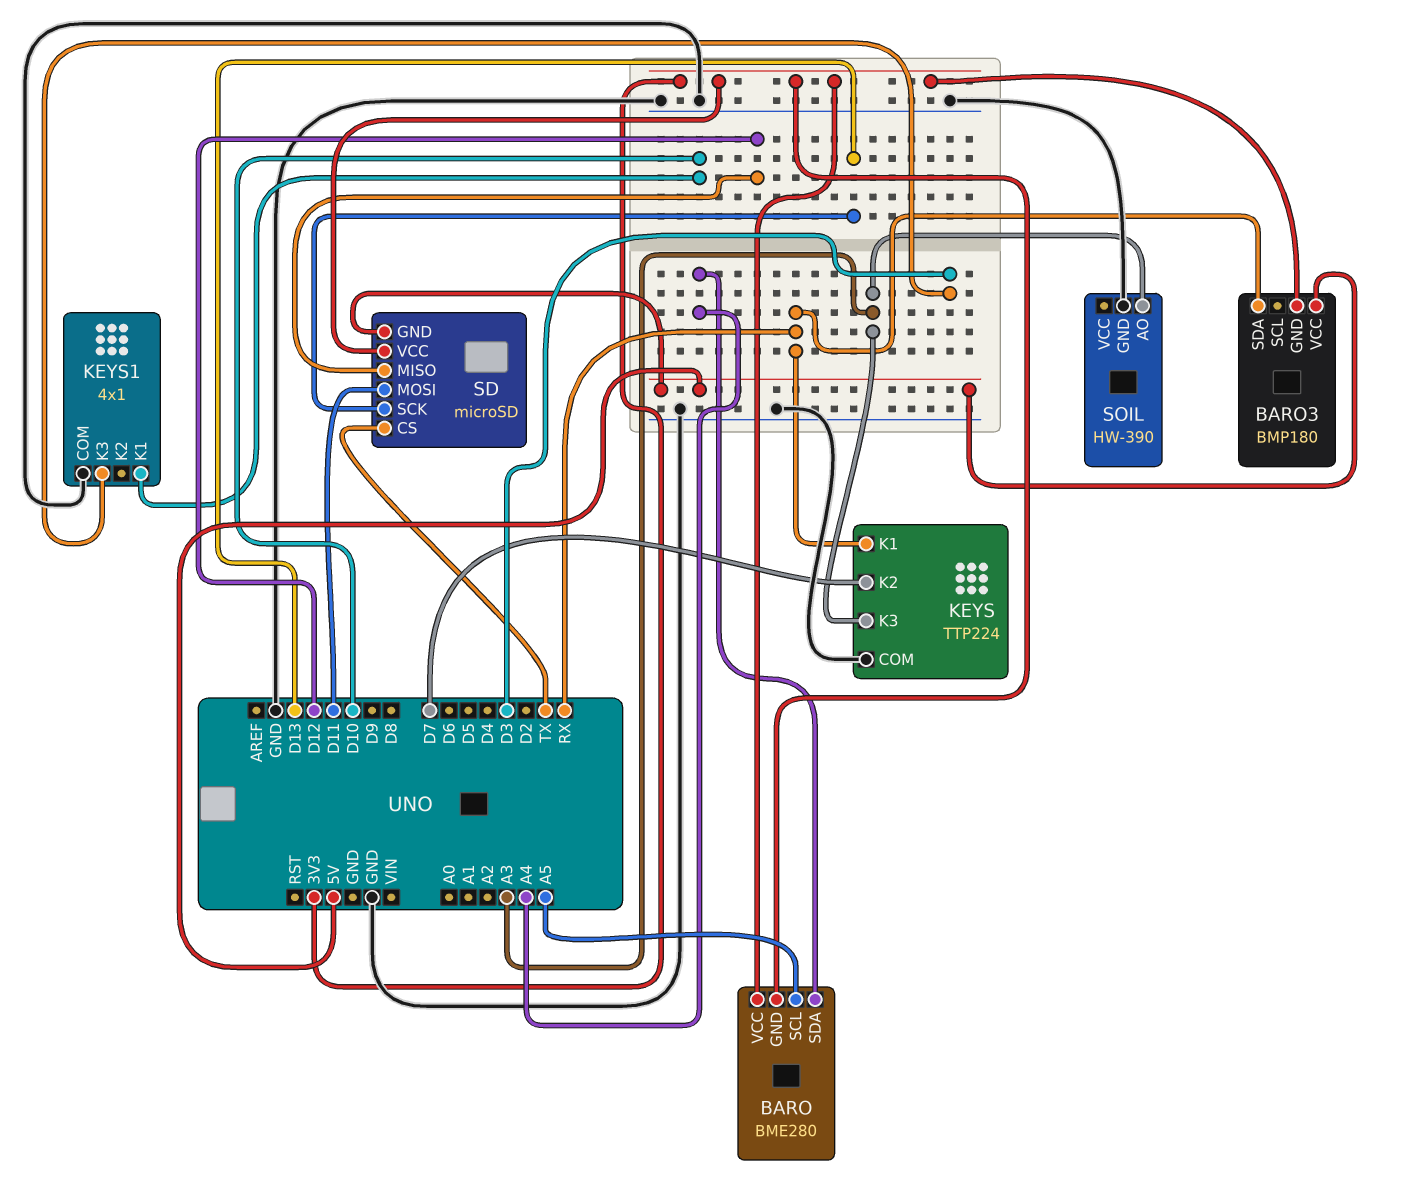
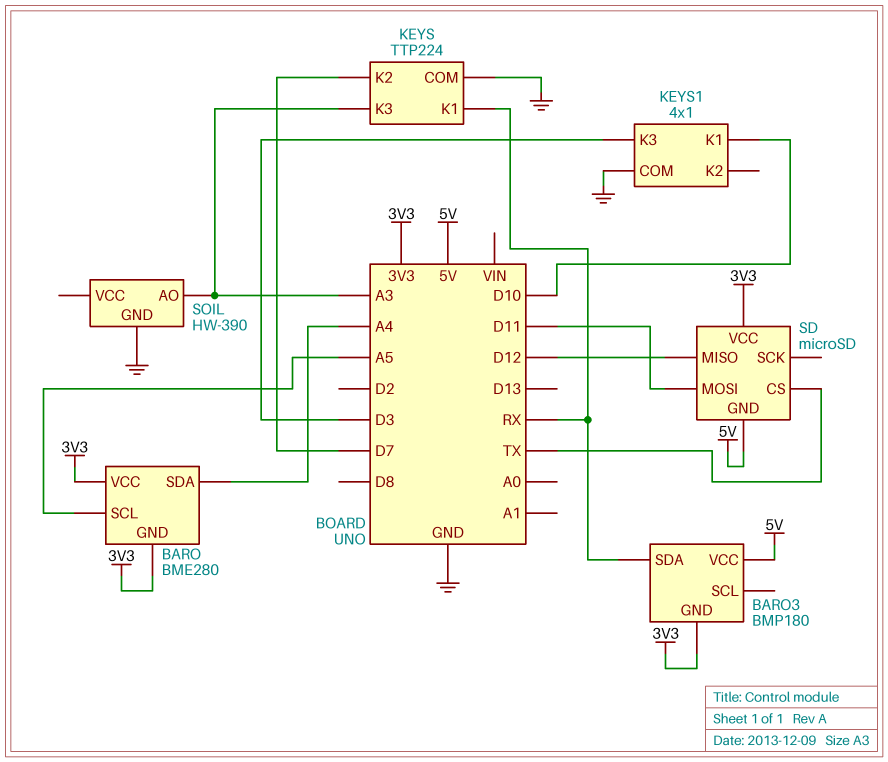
SD pin SCK: D13 -> none

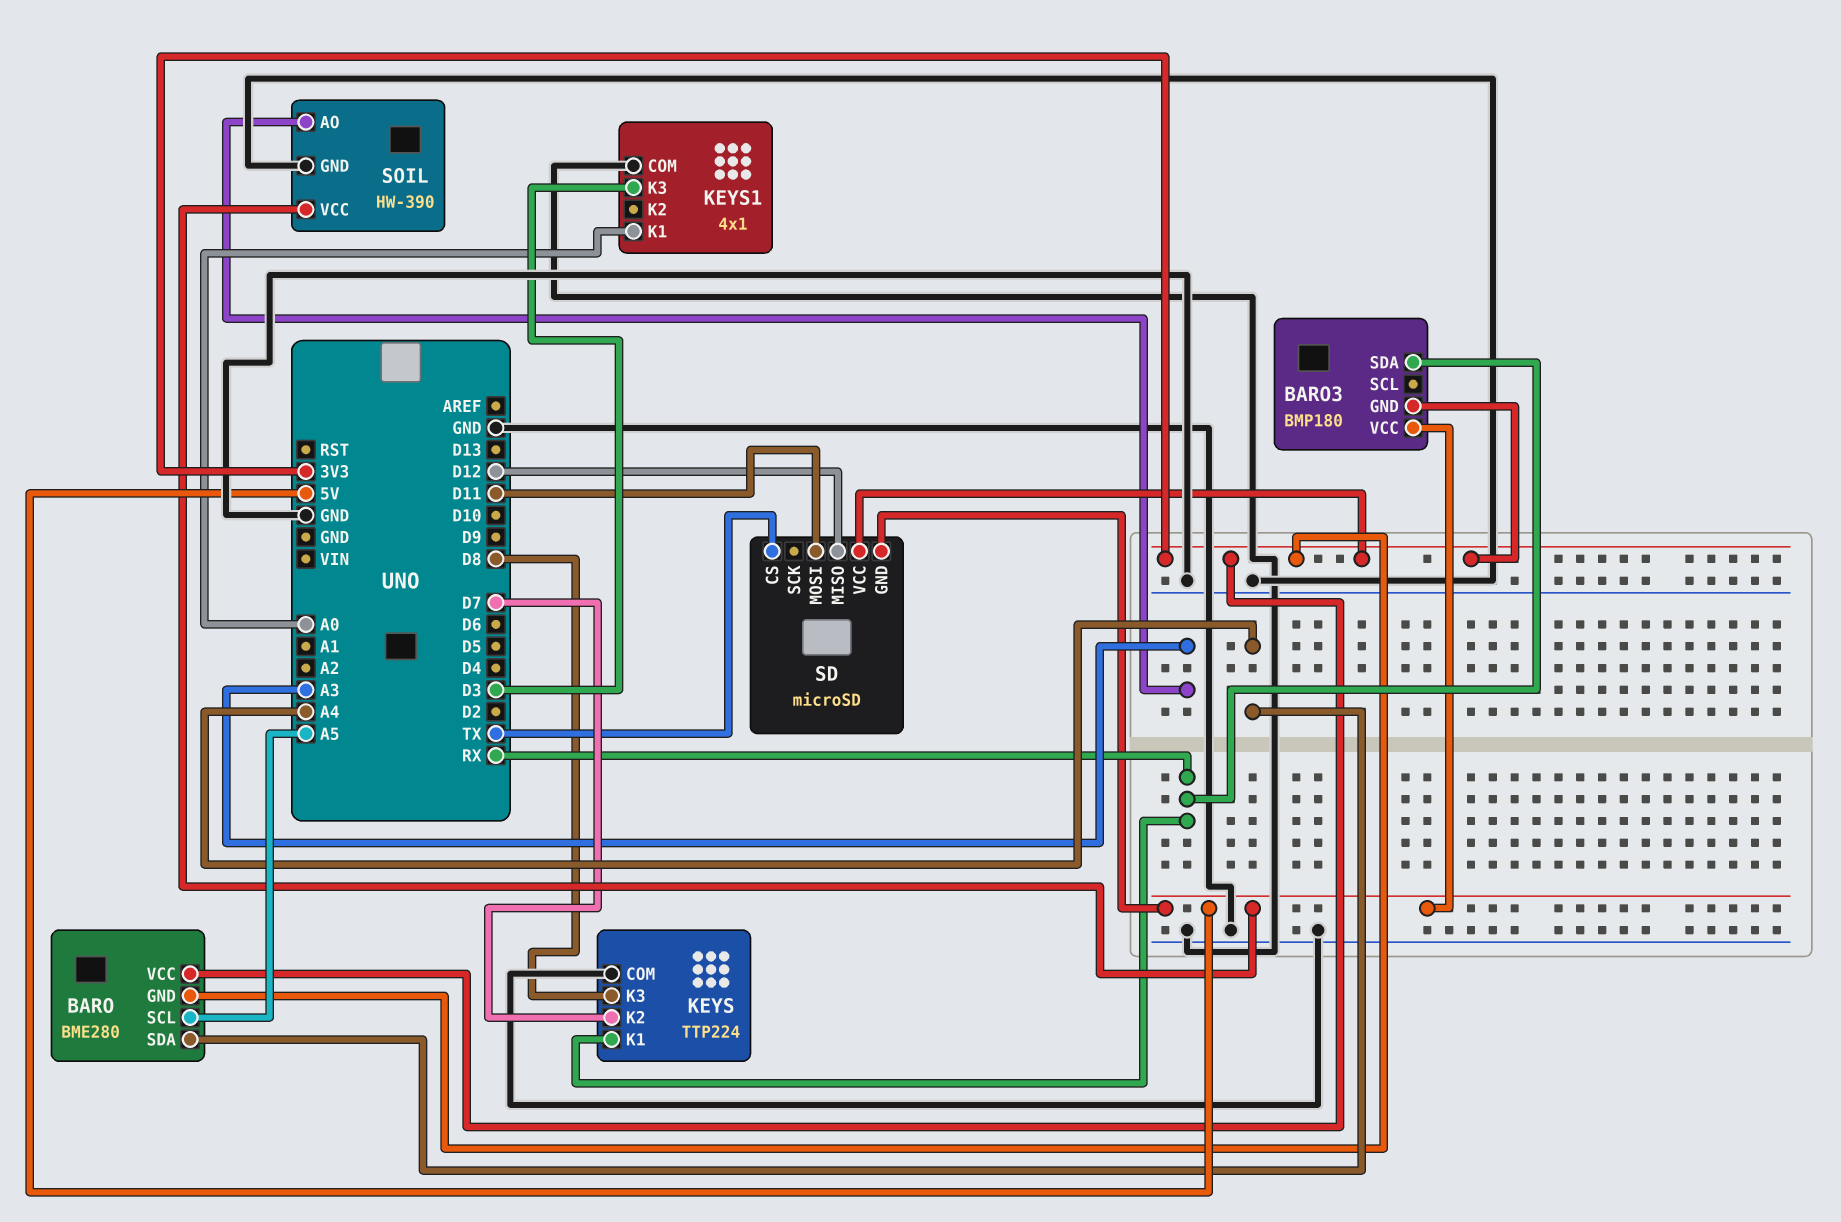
KEYS pin K3: A3 -> D8
KEYS1 pin K1: D10 -> A0
SOIL pin VCC: none -> 5V

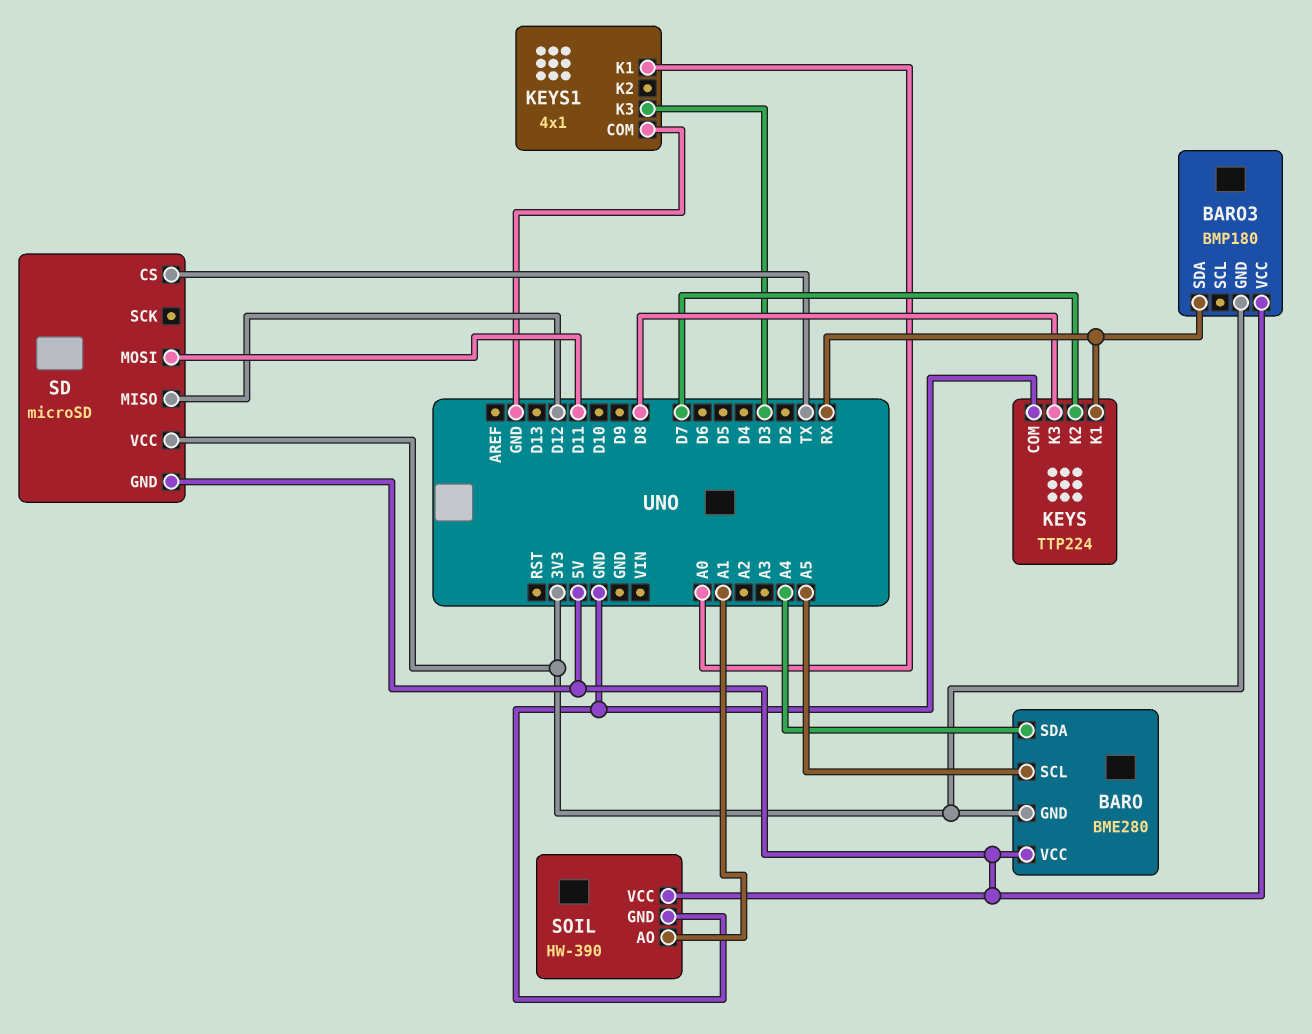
BARO pin VCC: 3V3 -> 5V
SOIL pin AO: A3 -> A1

